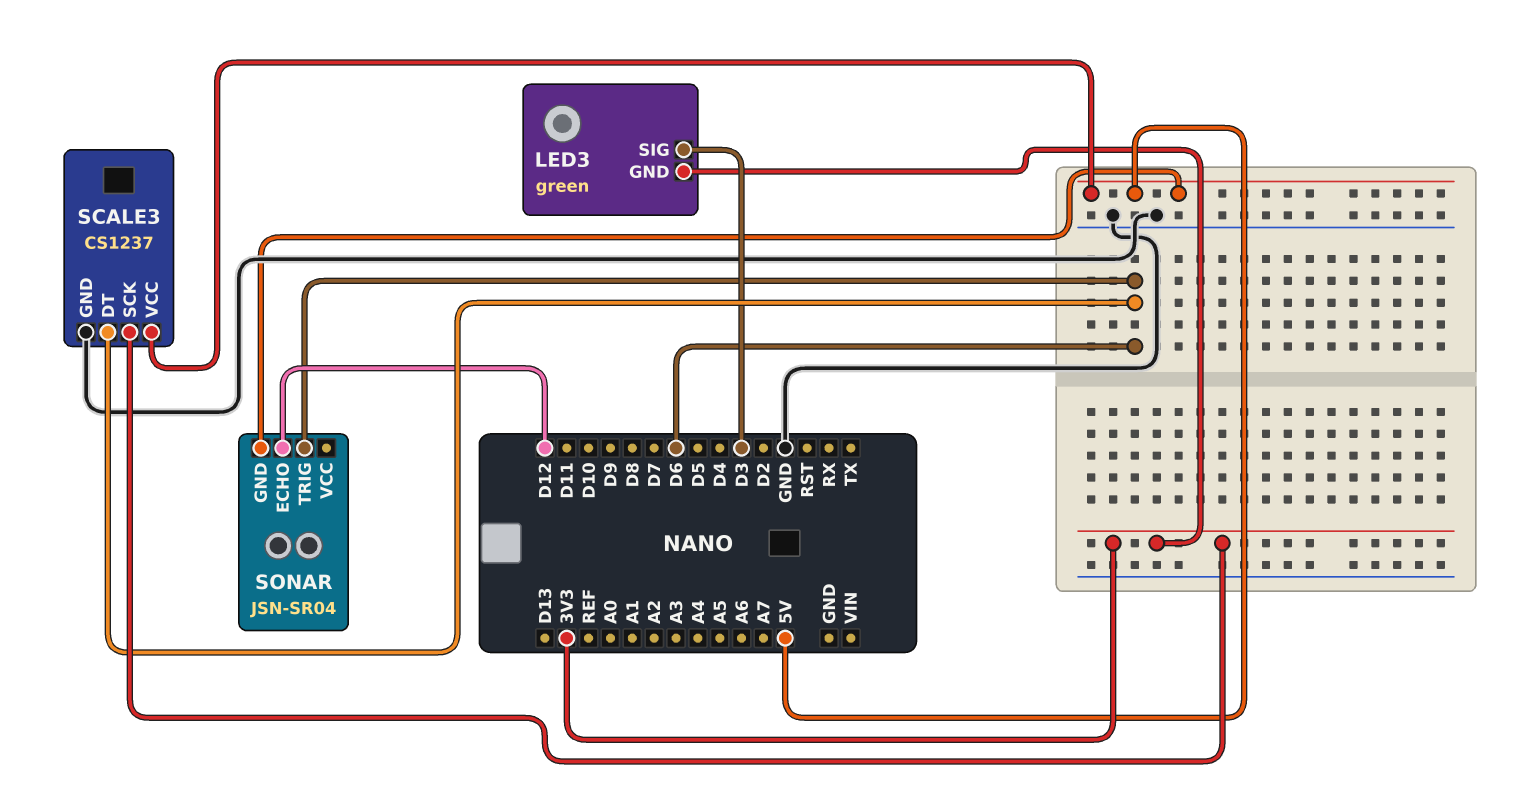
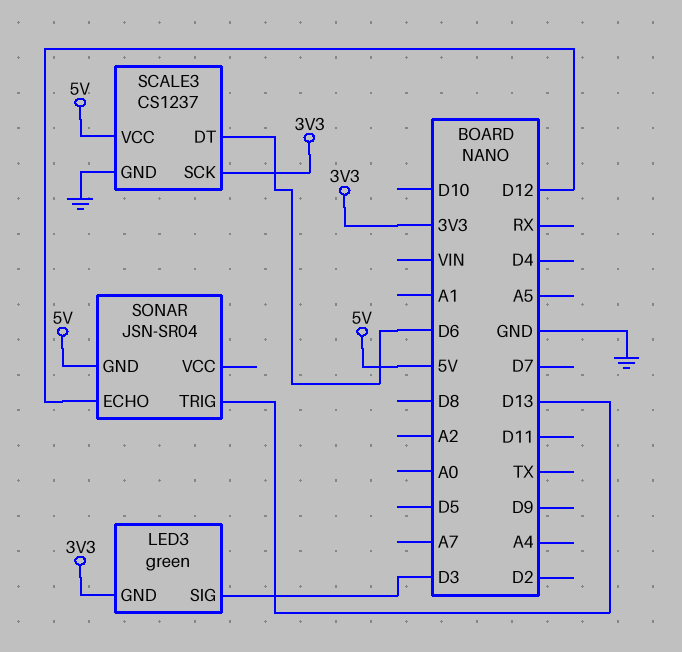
SONAR pin TRIG: D6 -> D13

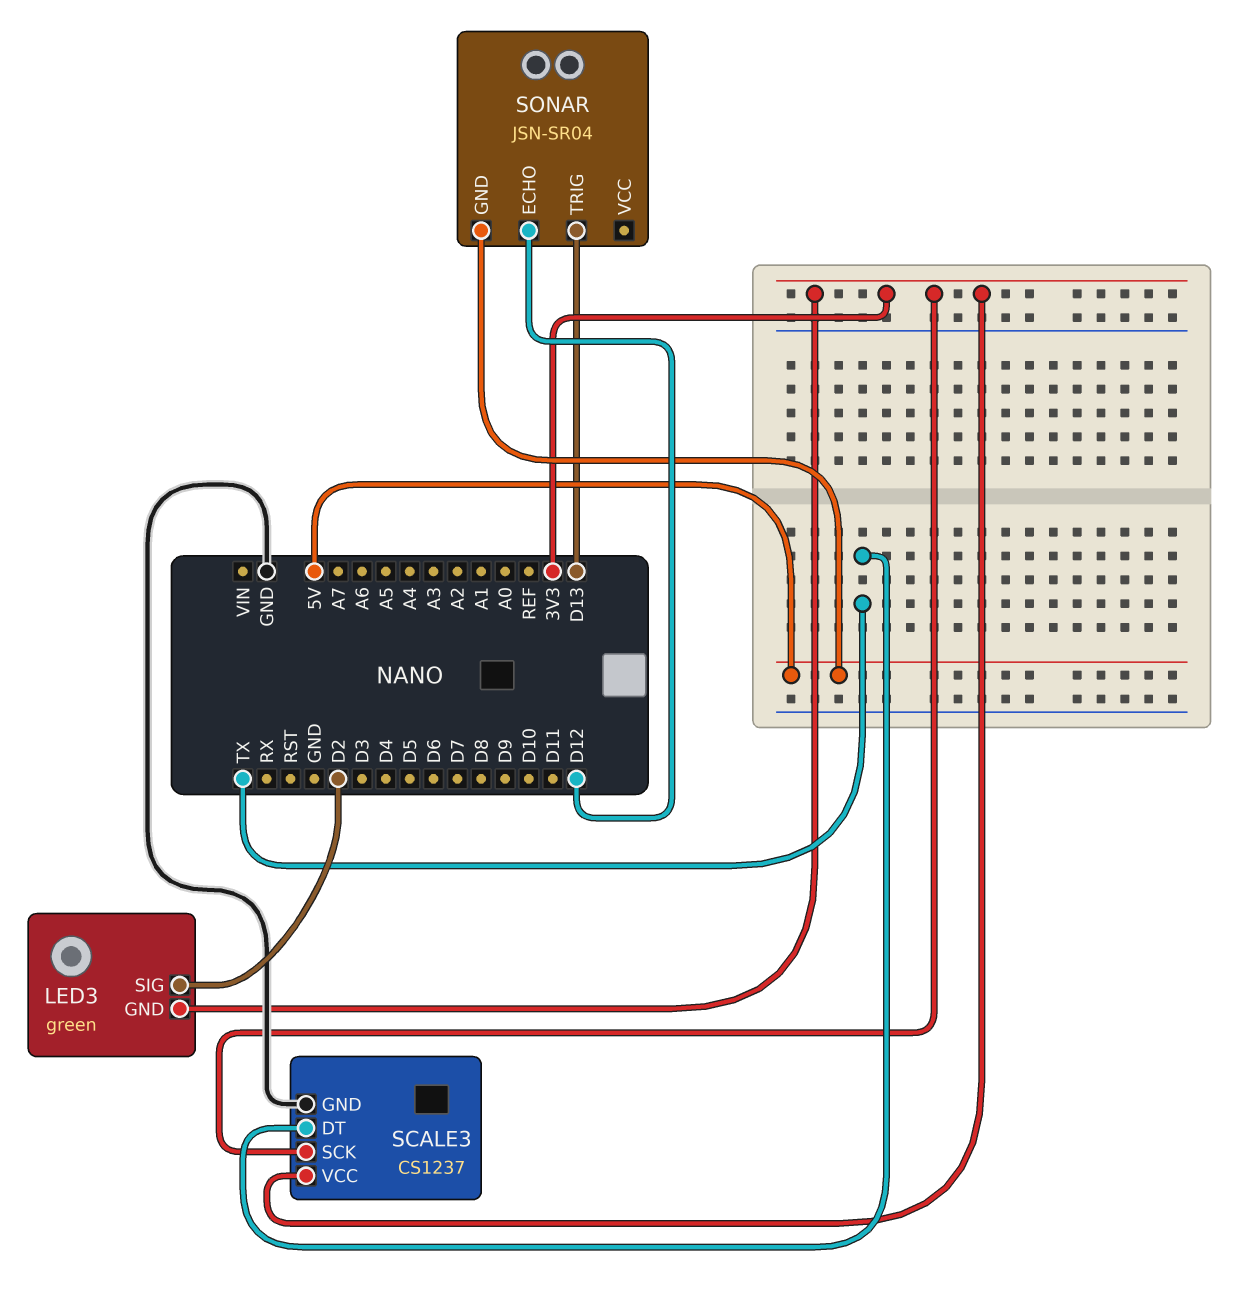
LED3 pin SIG: D3 -> D2
SCALE3 pin DT: D6 -> TX
SCALE3 pin VCC: 5V -> 3V3

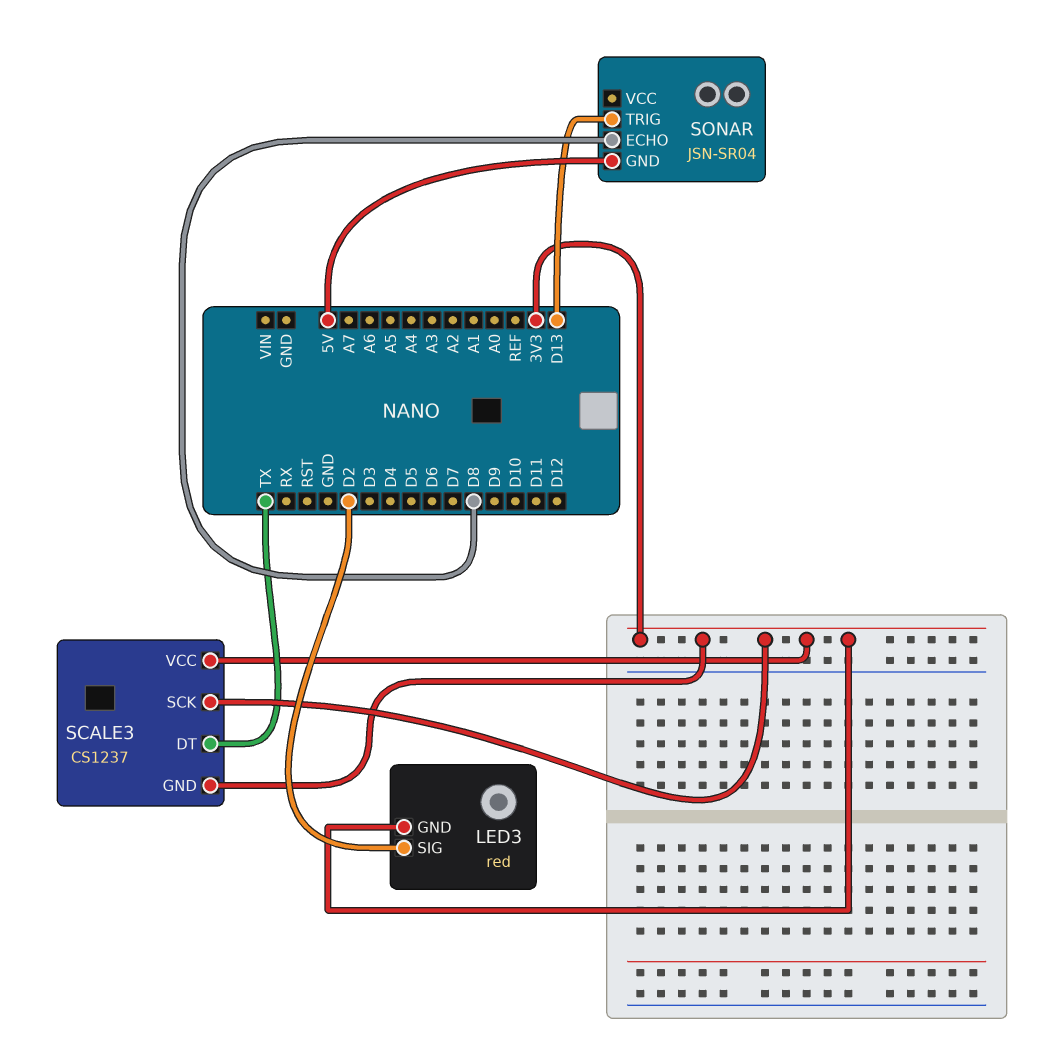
LED3: green -> red
SCALE3 pin GND: GND -> 3V3
SONAR pin ECHO: D12 -> D8

